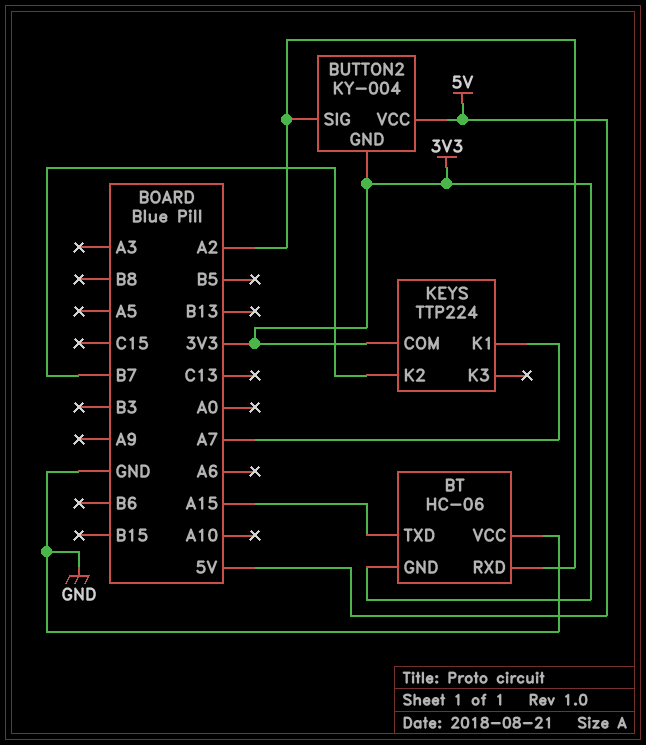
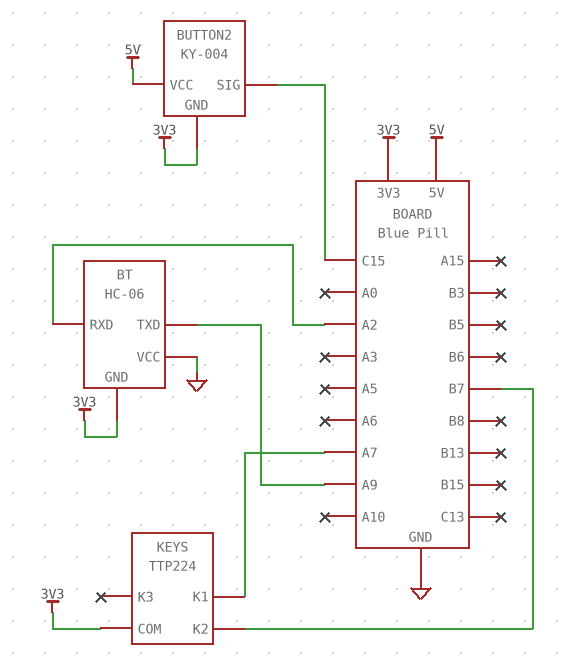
BT pin TXD: A15 -> A9
BUTTON2 pin SIG: A2 -> C15

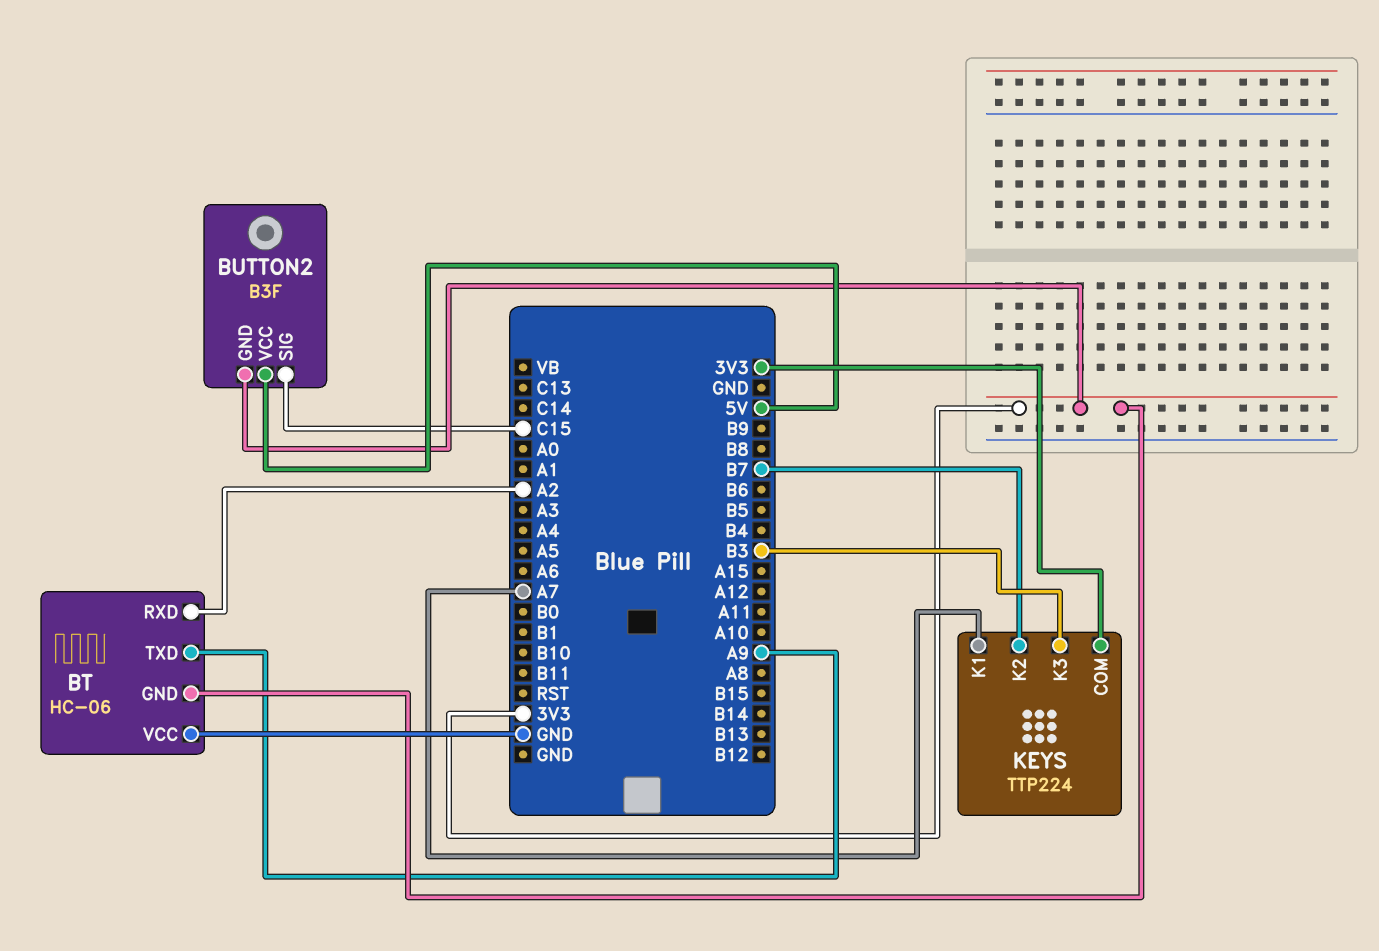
BUTTON2: KY-004 -> B3F
KEYS pin K3: none -> B3

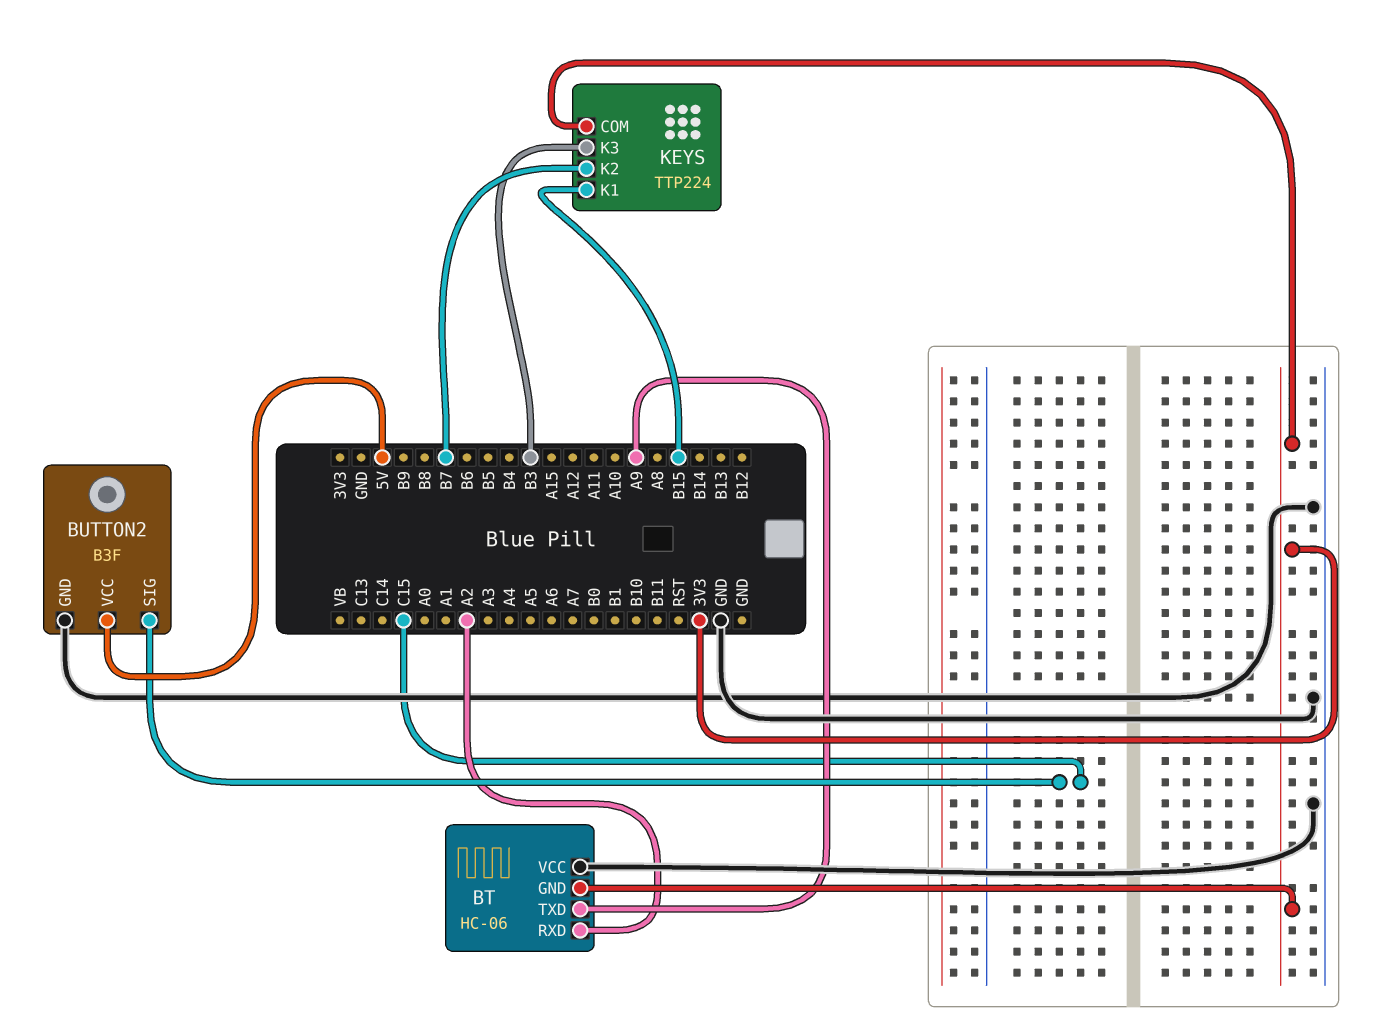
BUTTON2 pin GND: 3V3 -> GND
KEYS pin K1: A7 -> B15

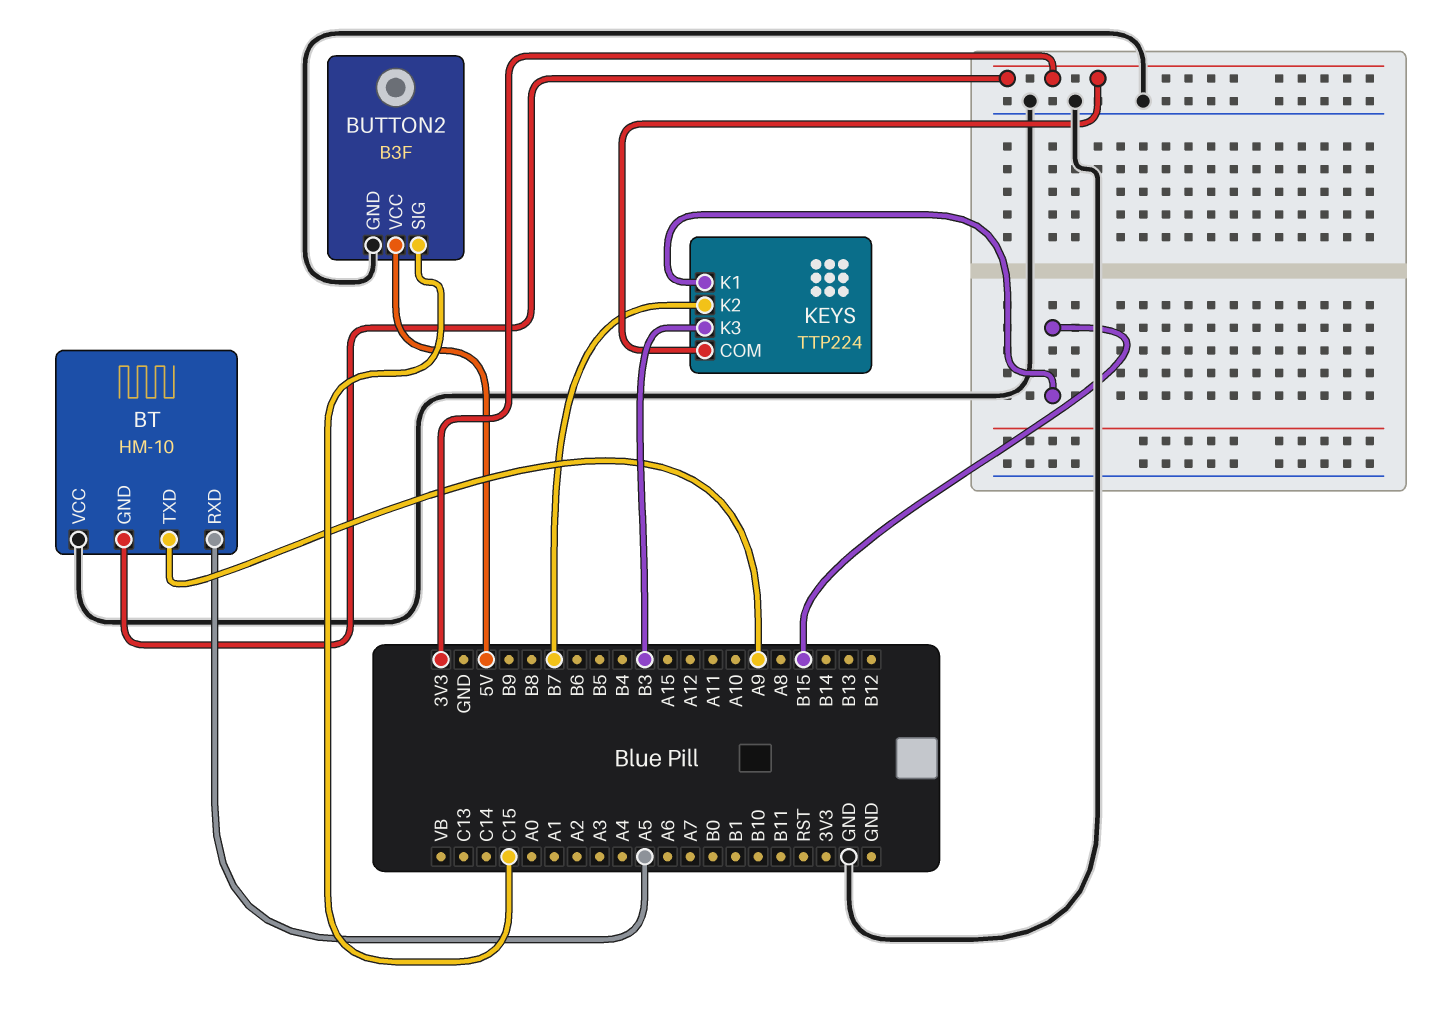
BT: HC-06 -> HM-10
BT pin RXD: A2 -> A5

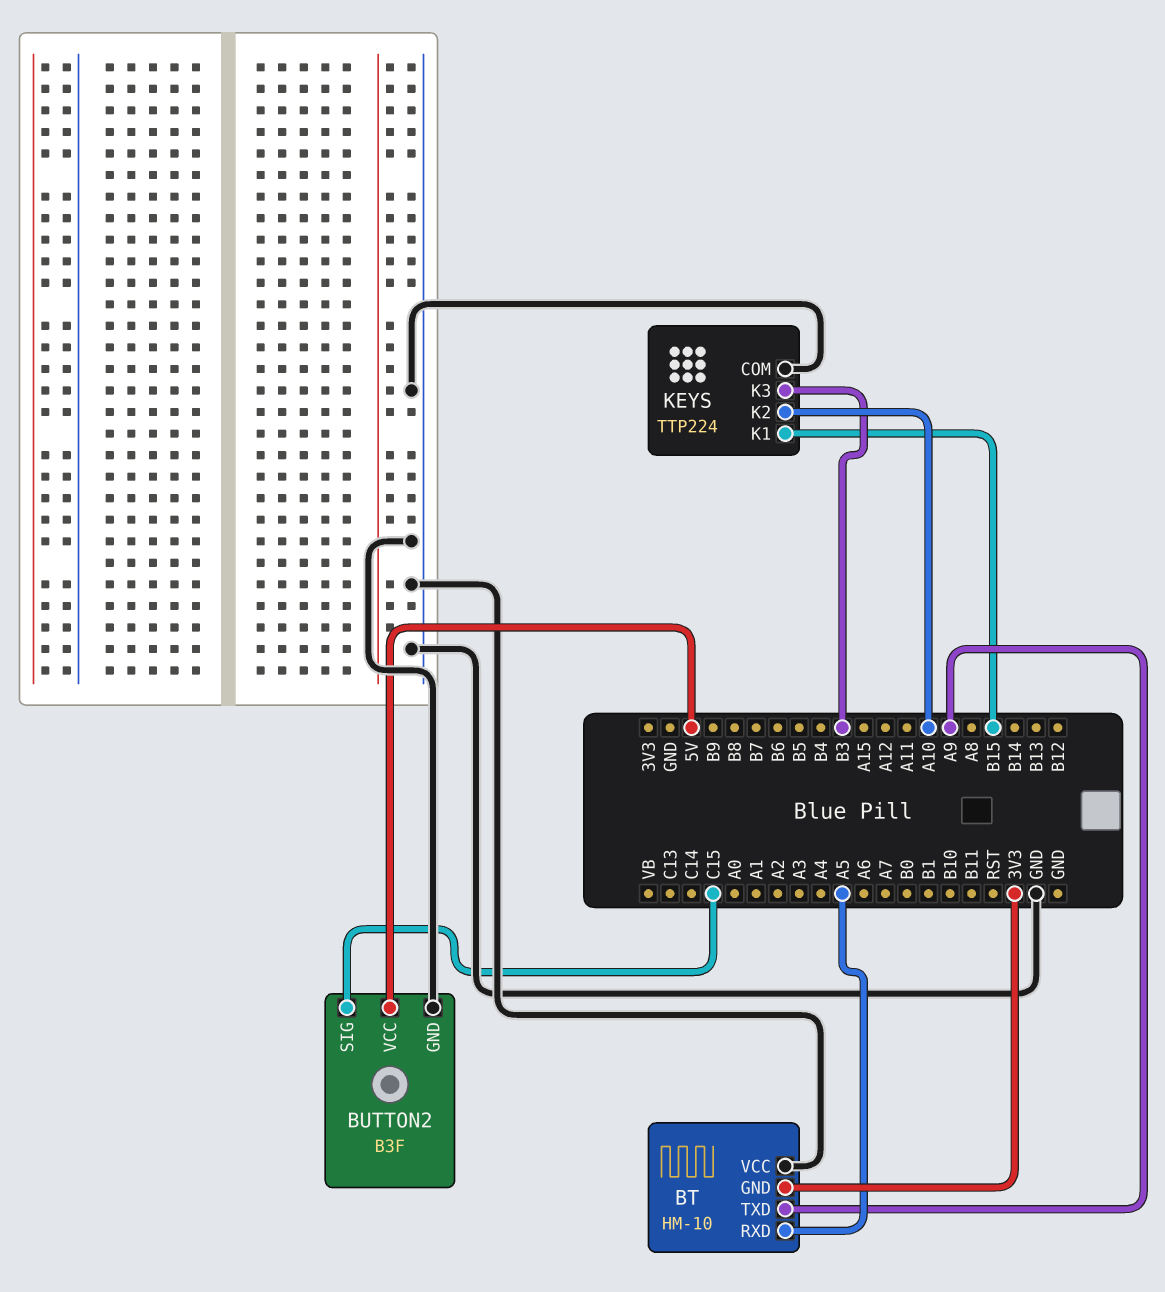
KEYS pin COM: 3V3 -> GND
KEYS pin K2: B7 -> A10

